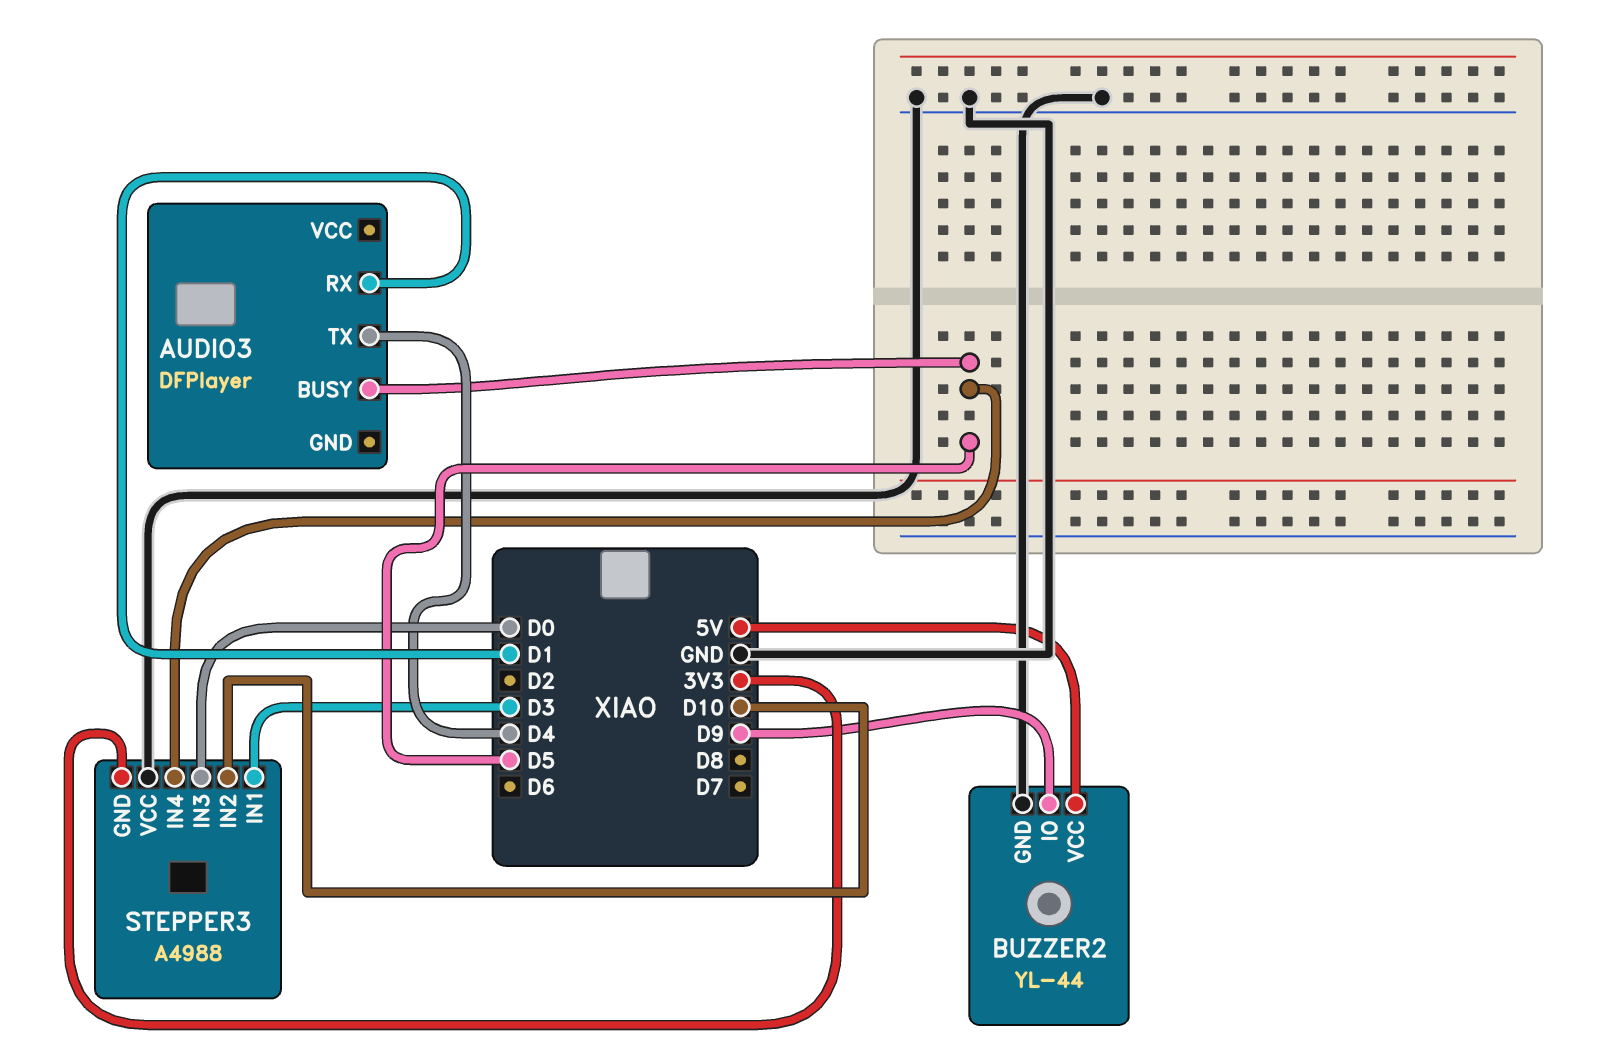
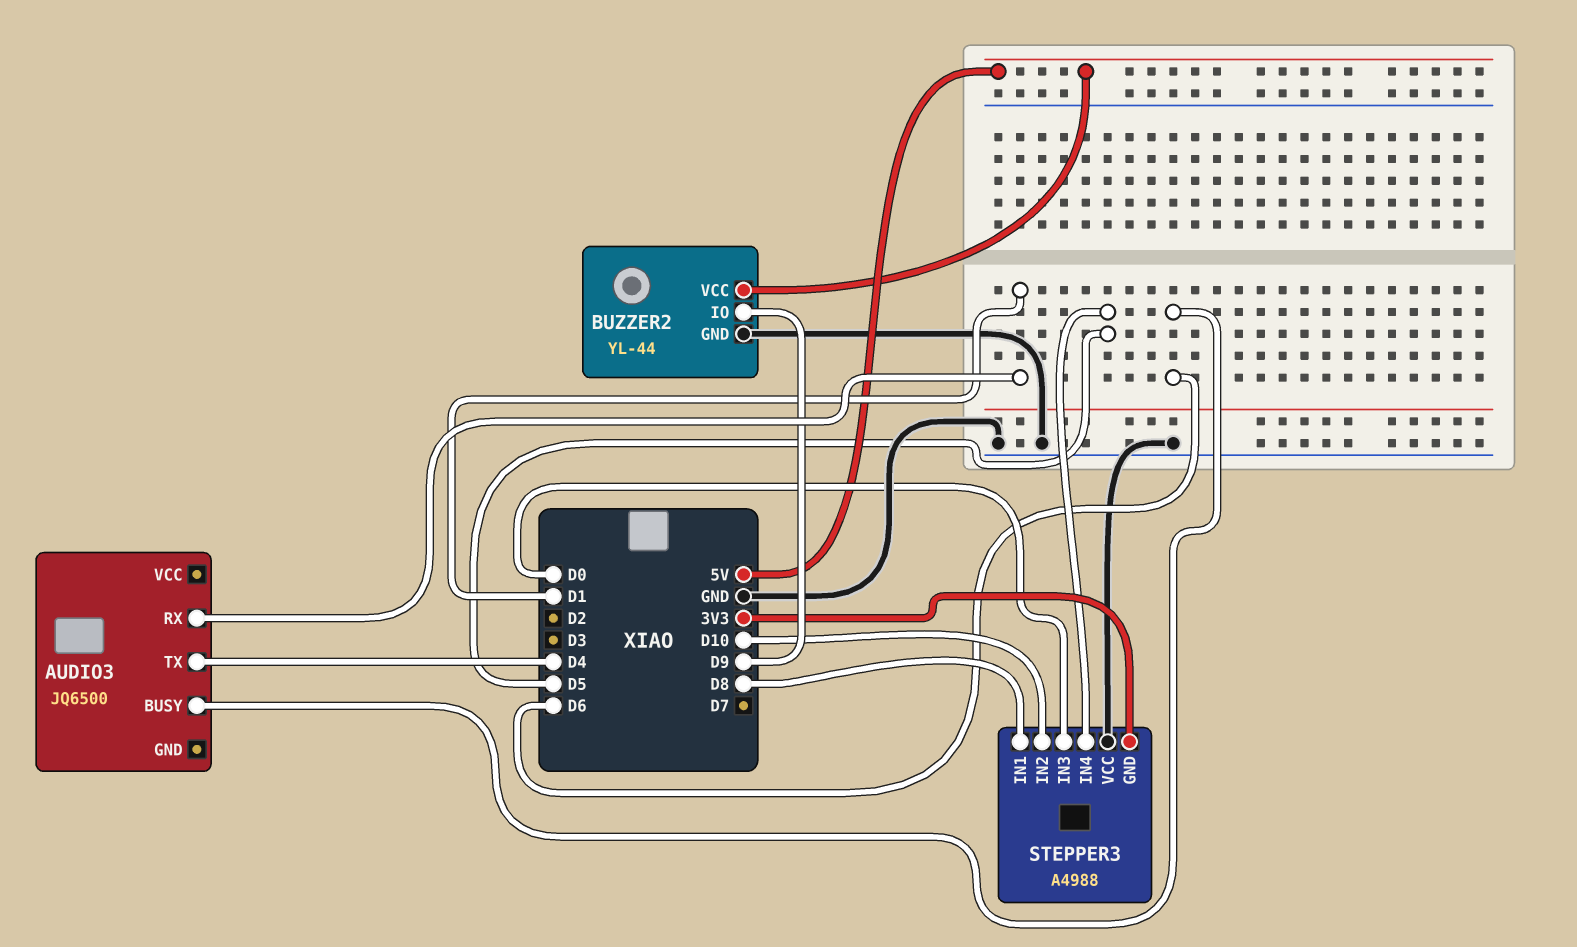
AUDIO3: DFPlayer -> JQ6500
AUDIO3 pin BUSY: D5 -> D6
STEPPER3 pin IN1: D3 -> D8

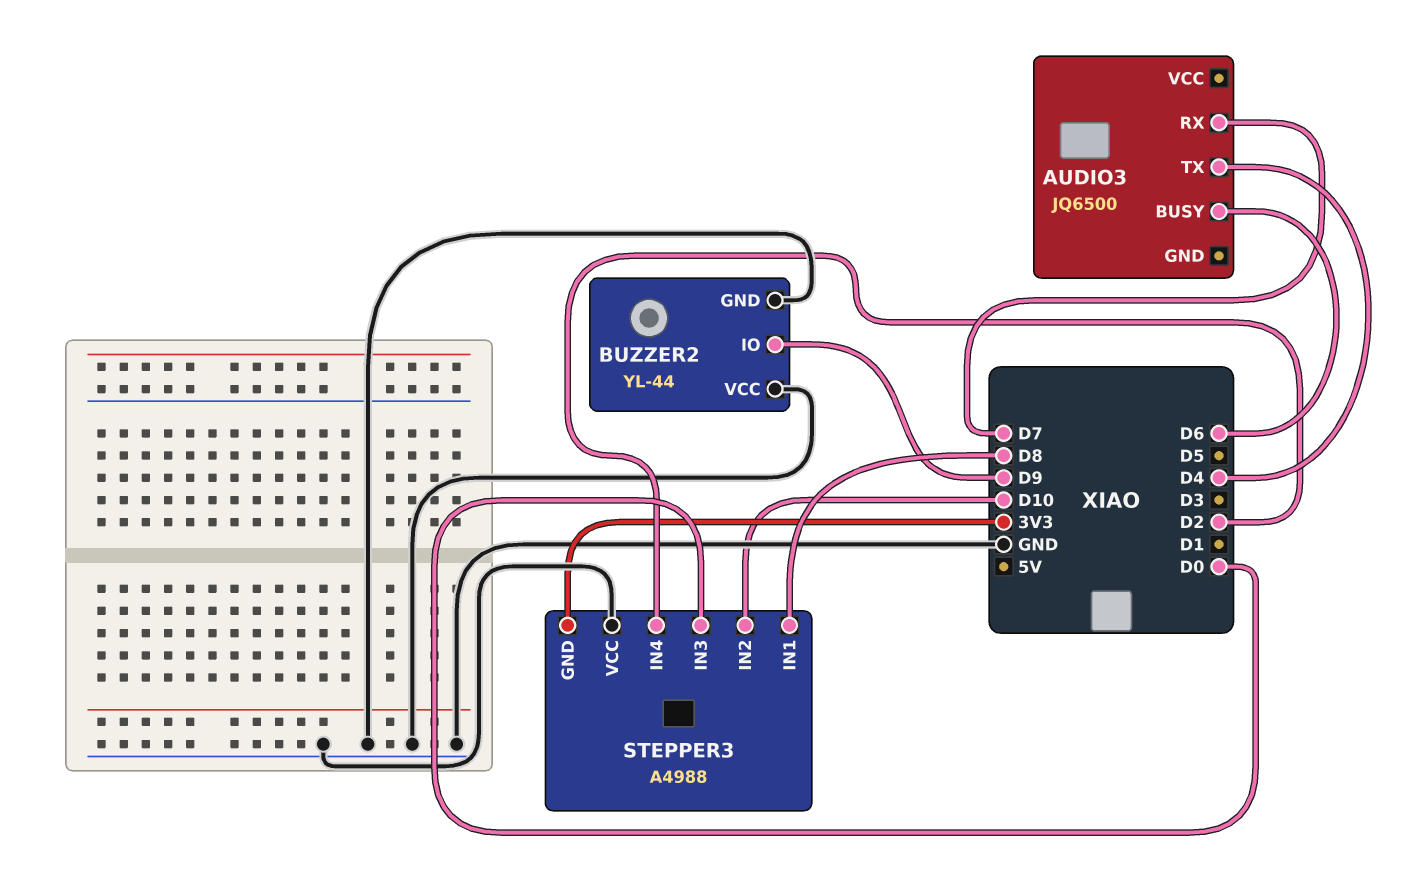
AUDIO3 pin RX: D1 -> D7
BUZZER2 pin VCC: 5V -> GND
STEPPER3 pin IN4: D5 -> D2

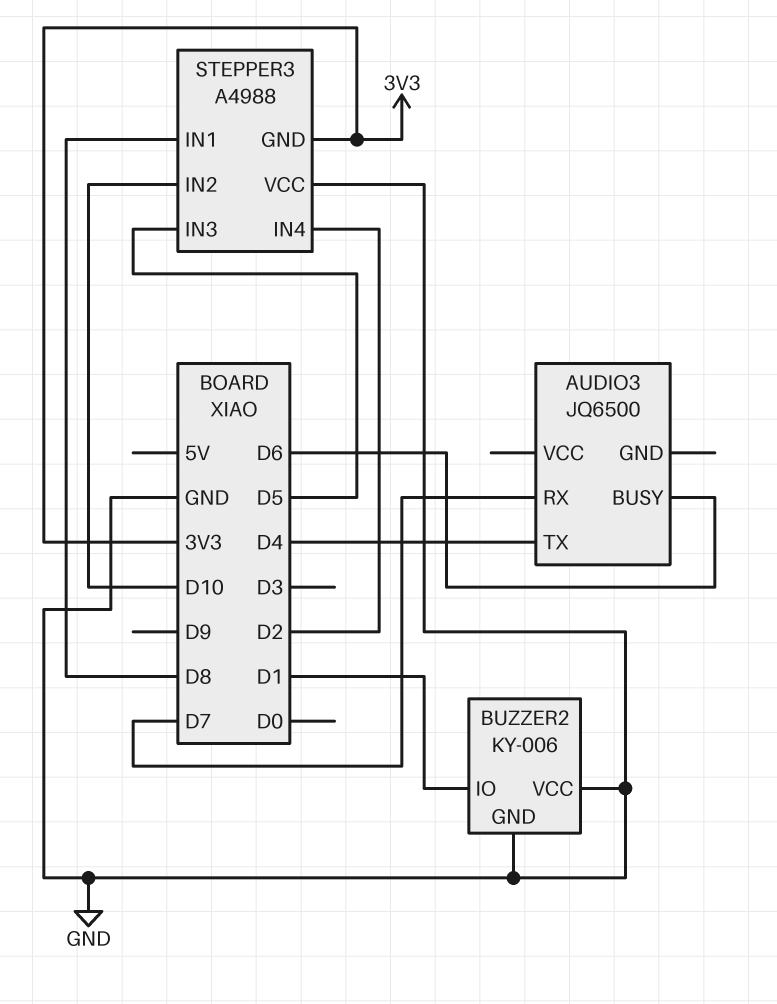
BUZZER2: YL-44 -> KY-006
BUZZER2 pin IO: D9 -> D1
STEPPER3 pin IN3: D0 -> D5

